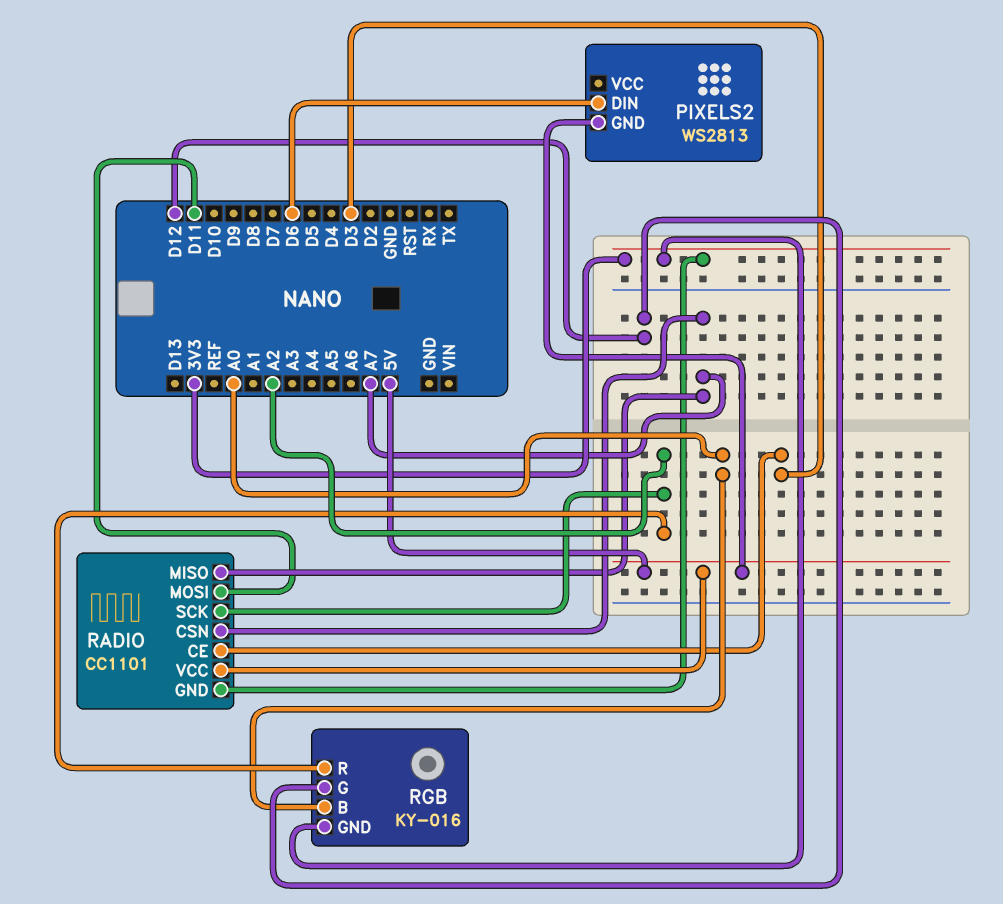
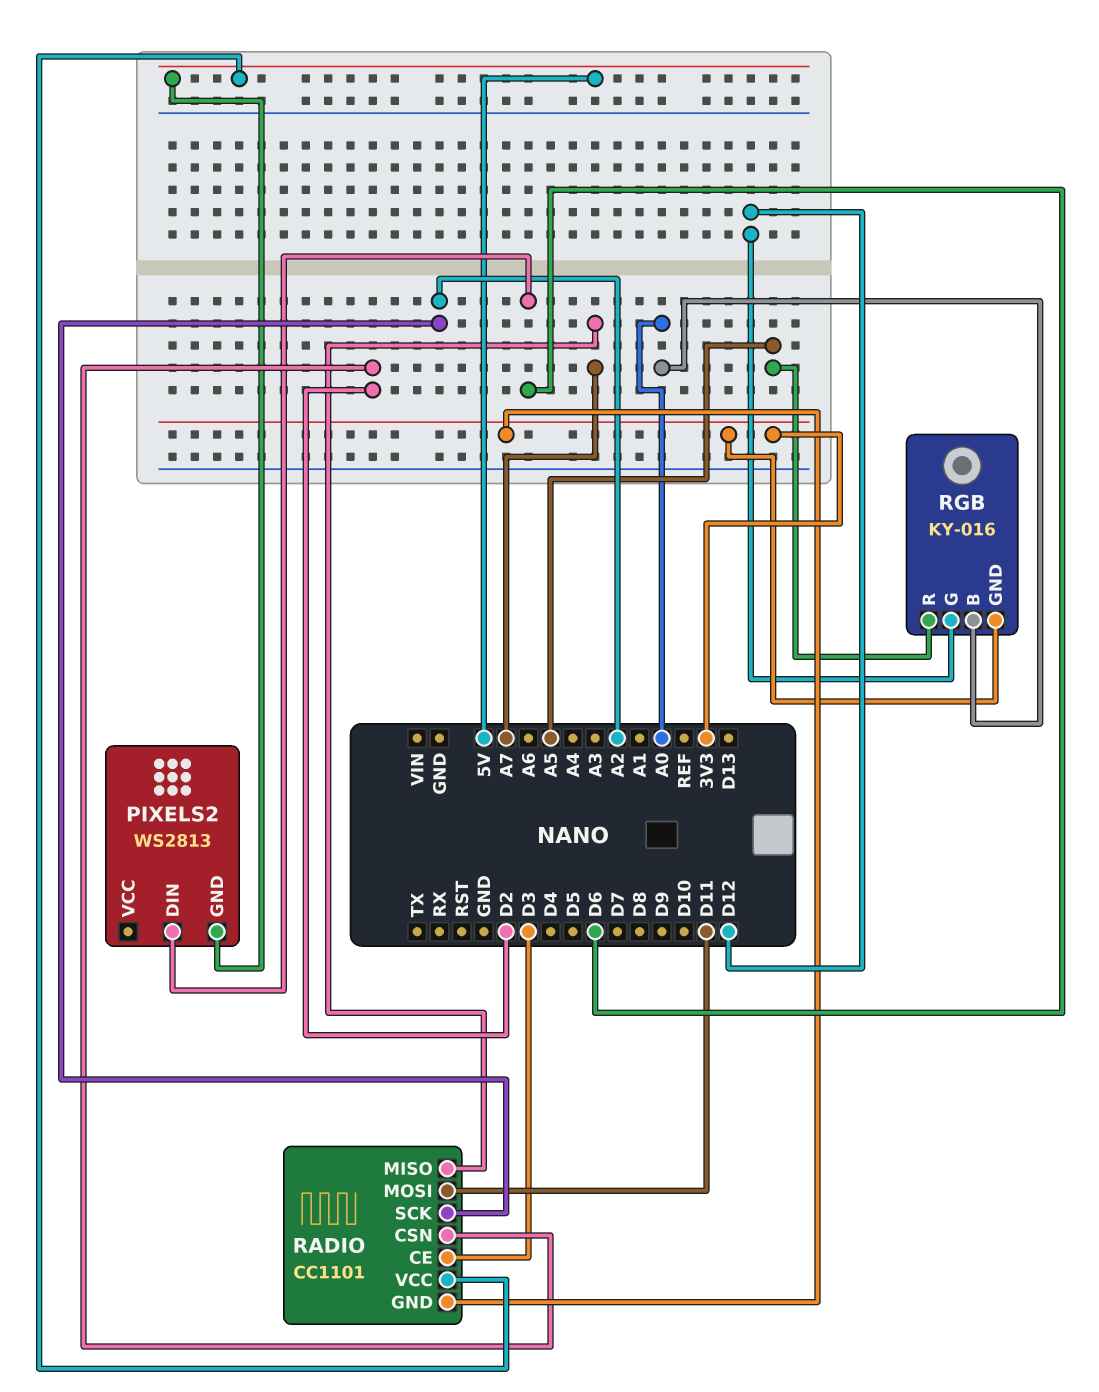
RADIO pin CSN: A7 -> D2
RGB pin R: A2 -> A5

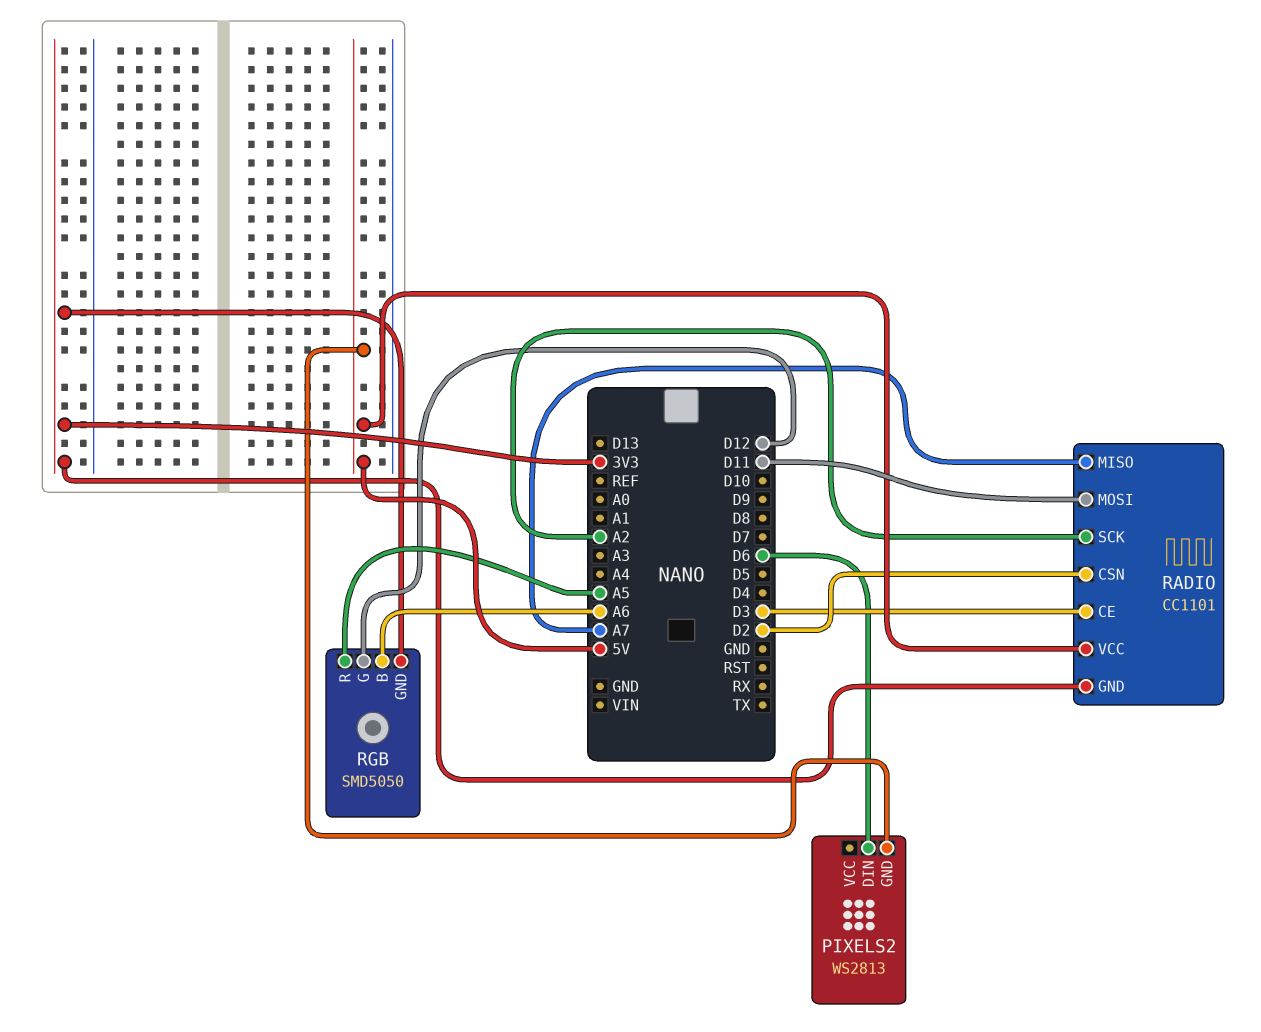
RGB: KY-016 -> SMD5050
RGB pin B: A0 -> A6

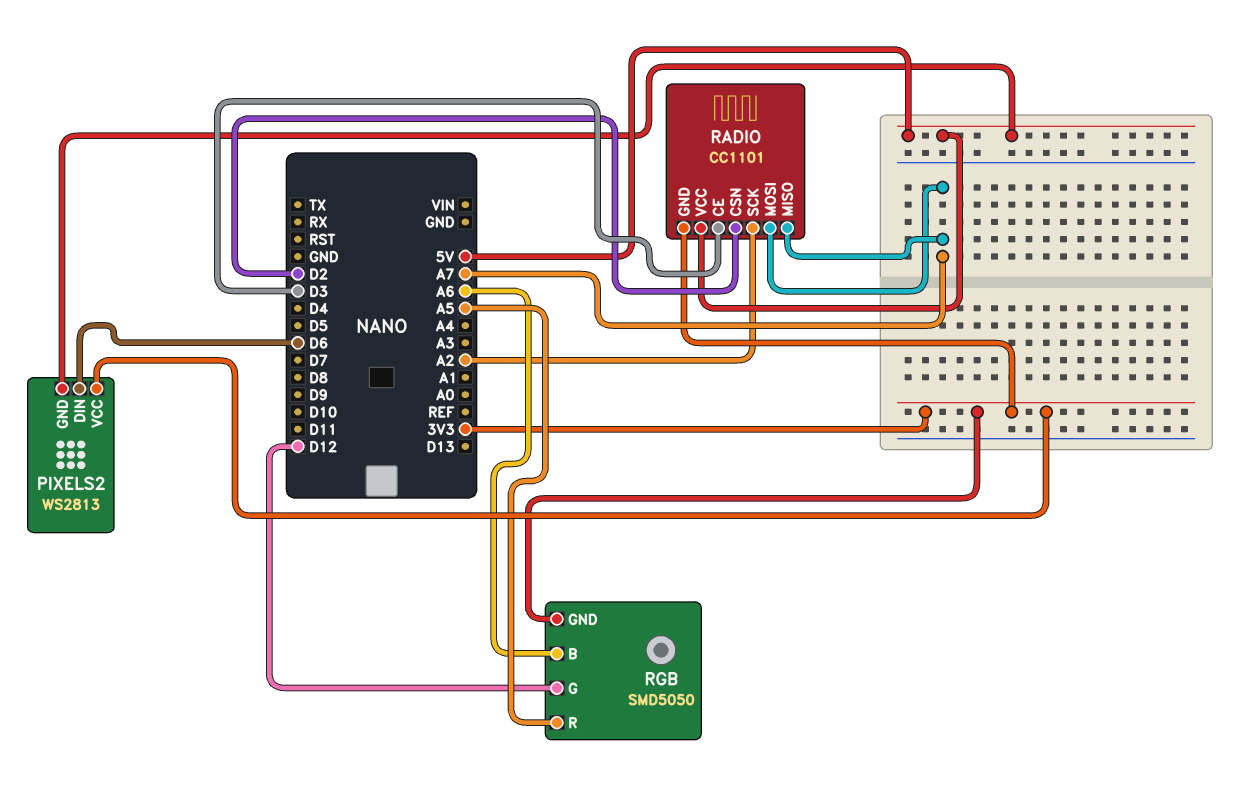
PIXELS2 pin VCC: none -> 3V3
RADIO pin MOSI: D11 -> A7

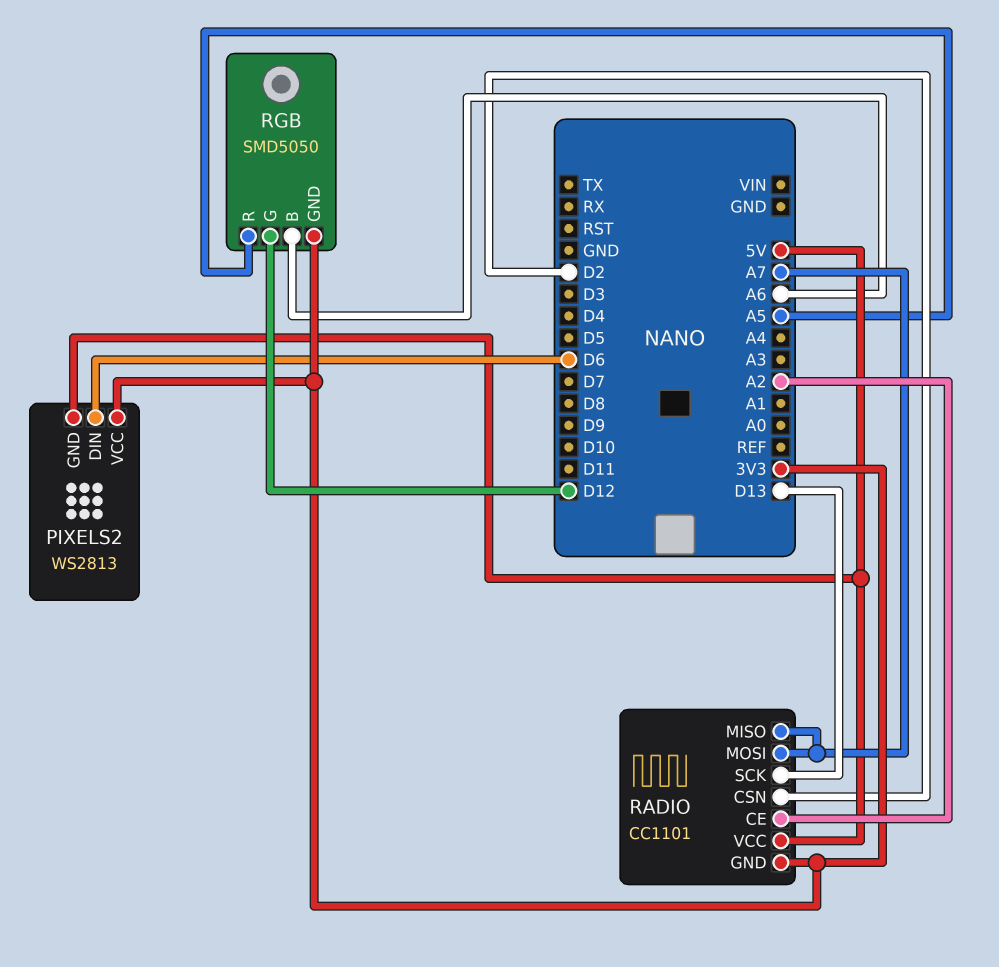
RADIO pin CE: D3 -> A2
RADIO pin SCK: A2 -> D13

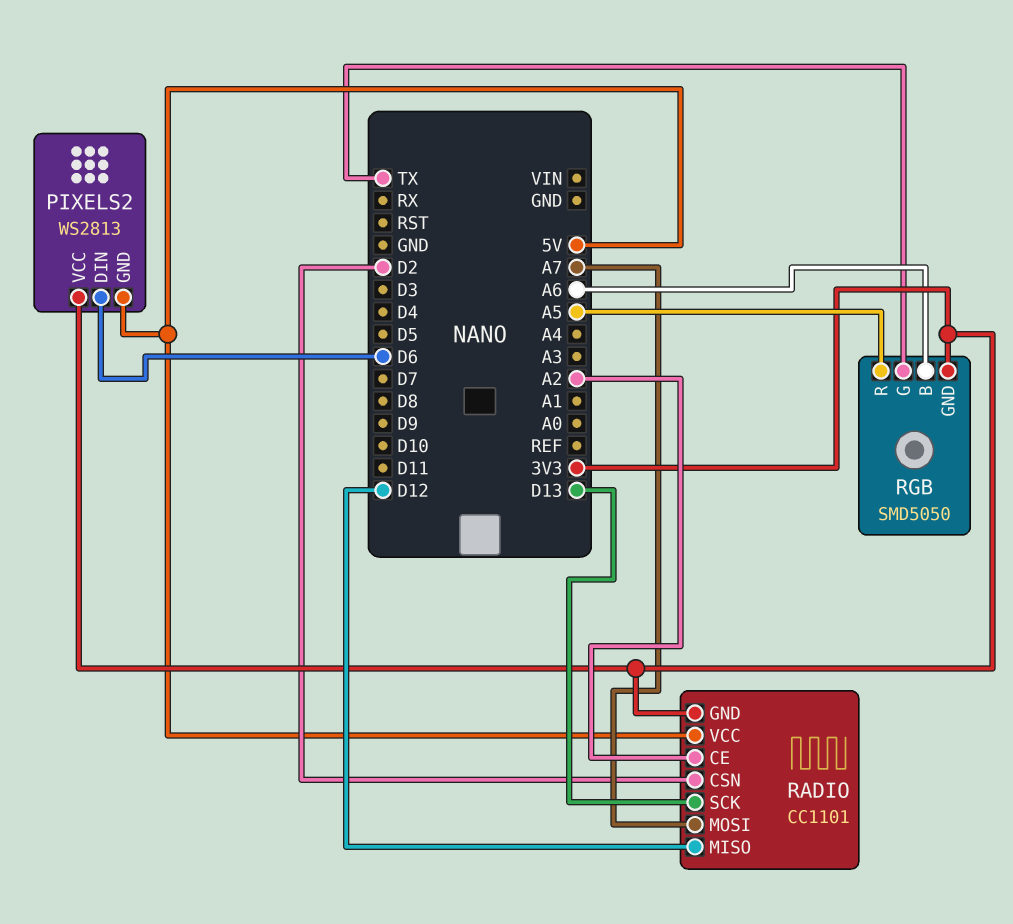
RADIO pin MISO: A7 -> D12
RGB pin G: D12 -> TX

